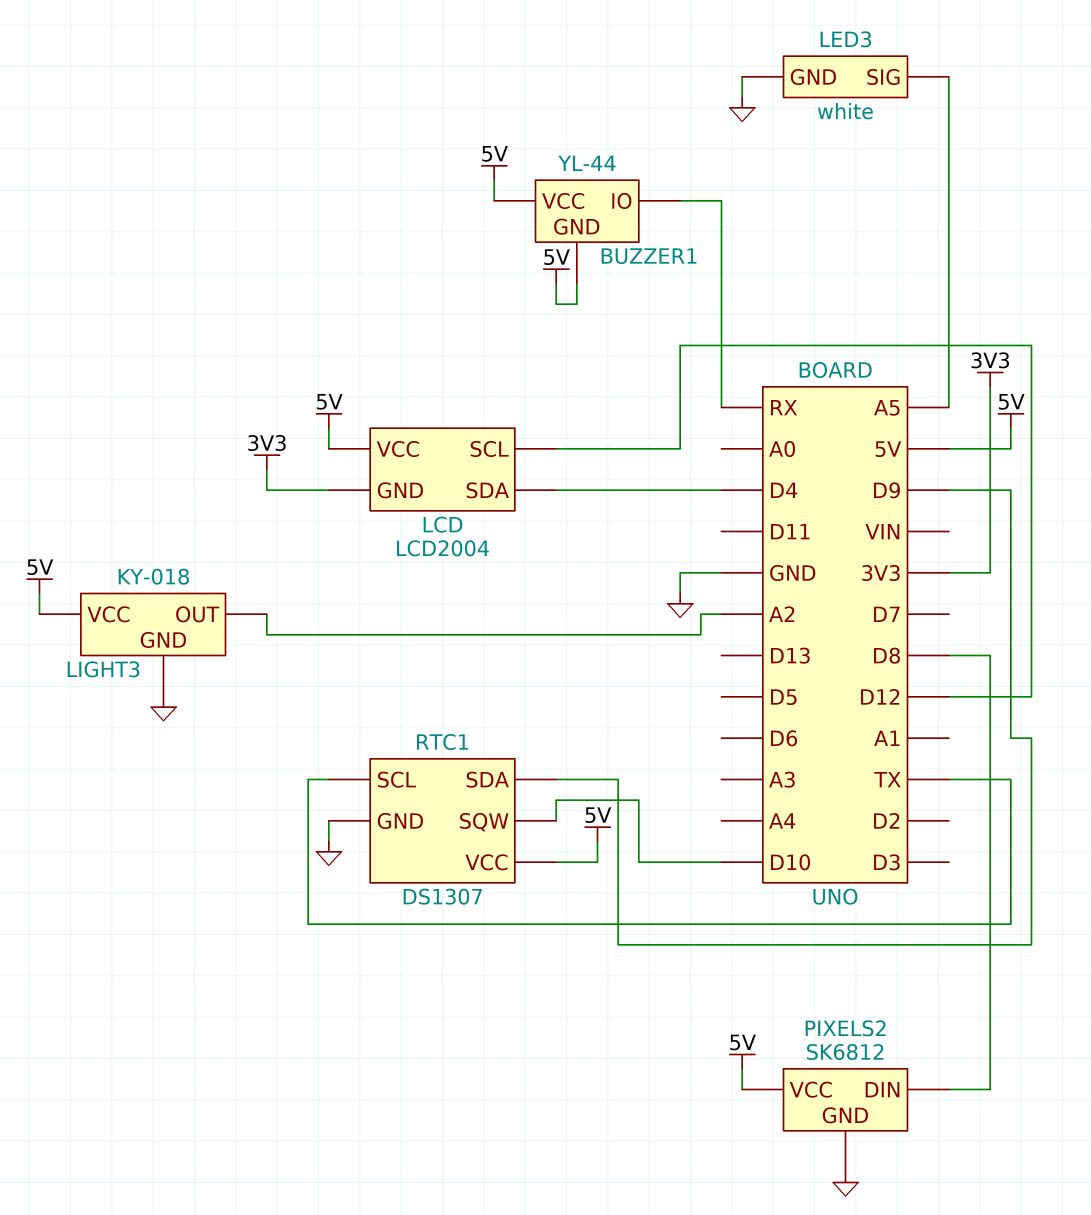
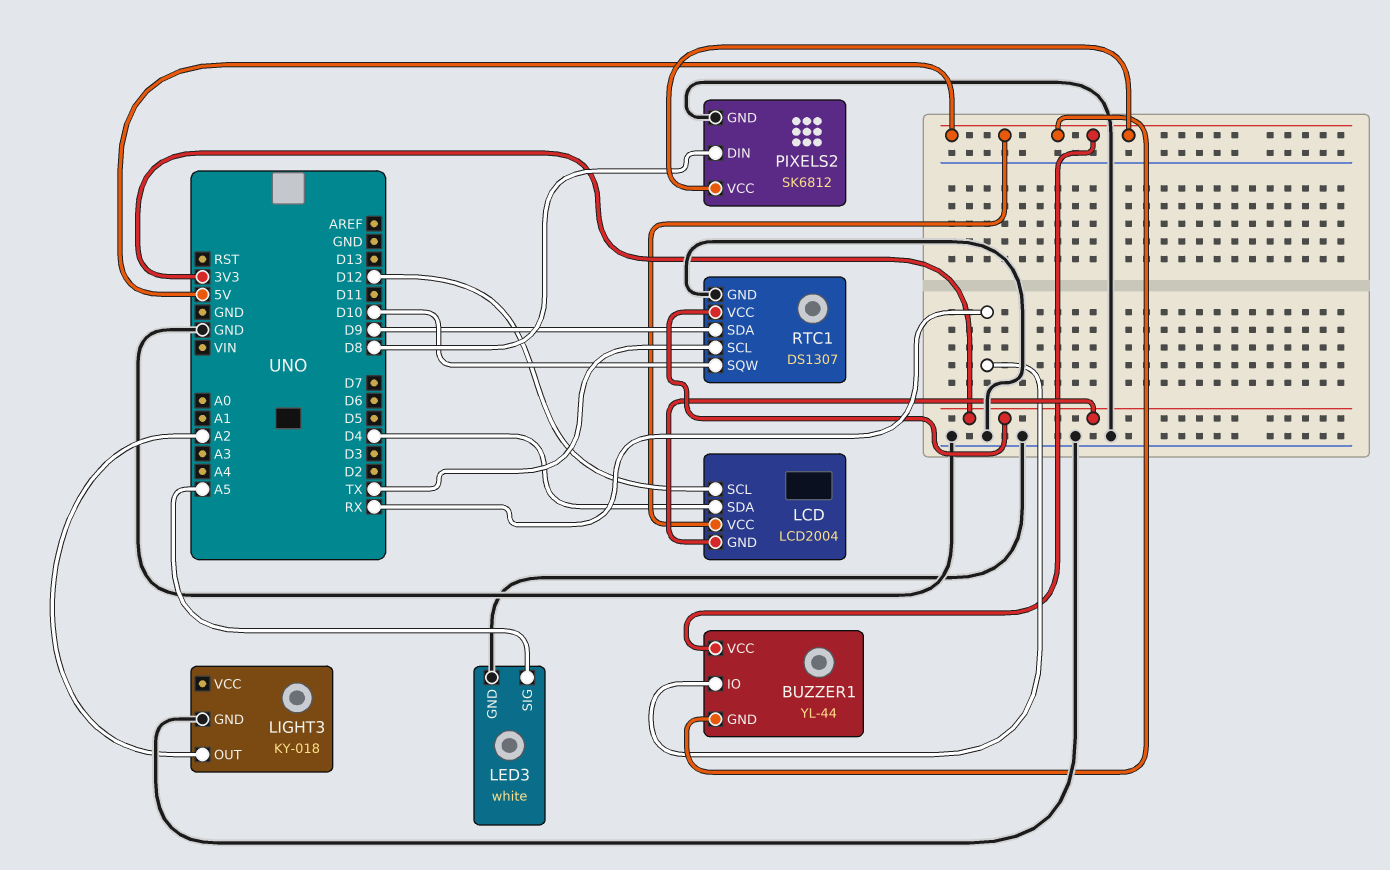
LIGHT3 pin VCC: 5V -> none
RTC1 pin VCC: 5V -> 3V3

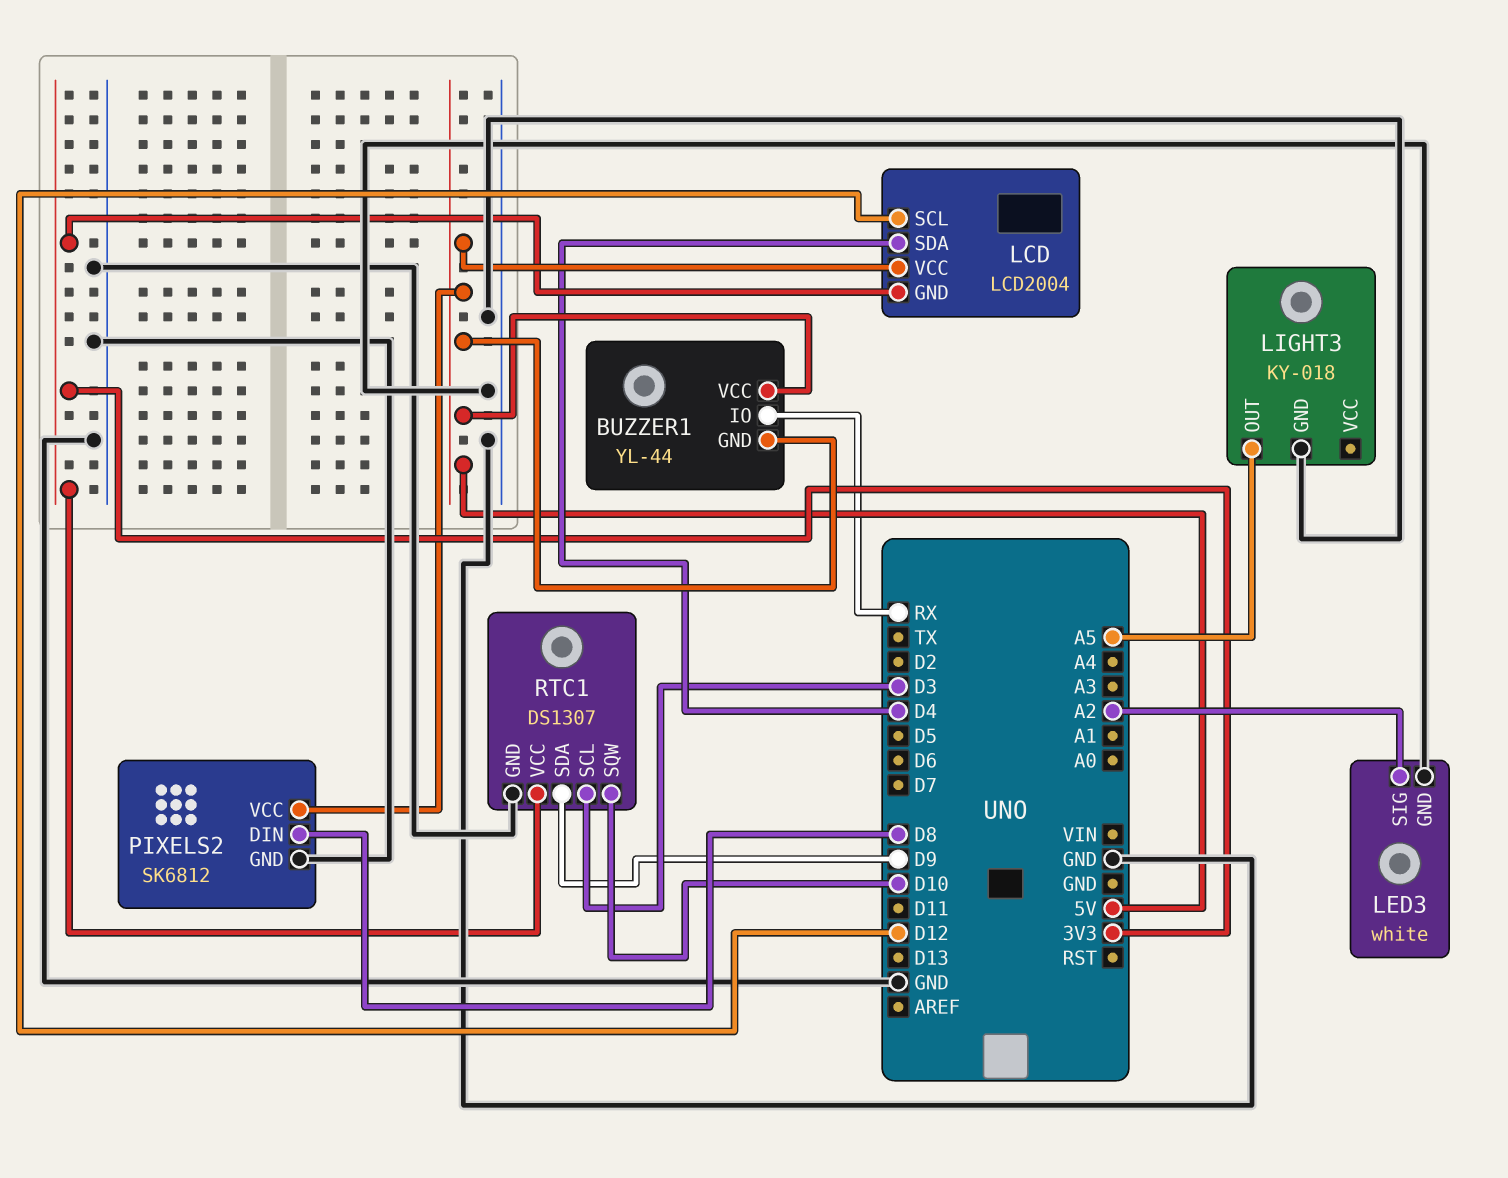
LED3 pin SIG: A5 -> A2
LIGHT3 pin OUT: A2 -> A5
RTC1 pin SCL: TX -> D3

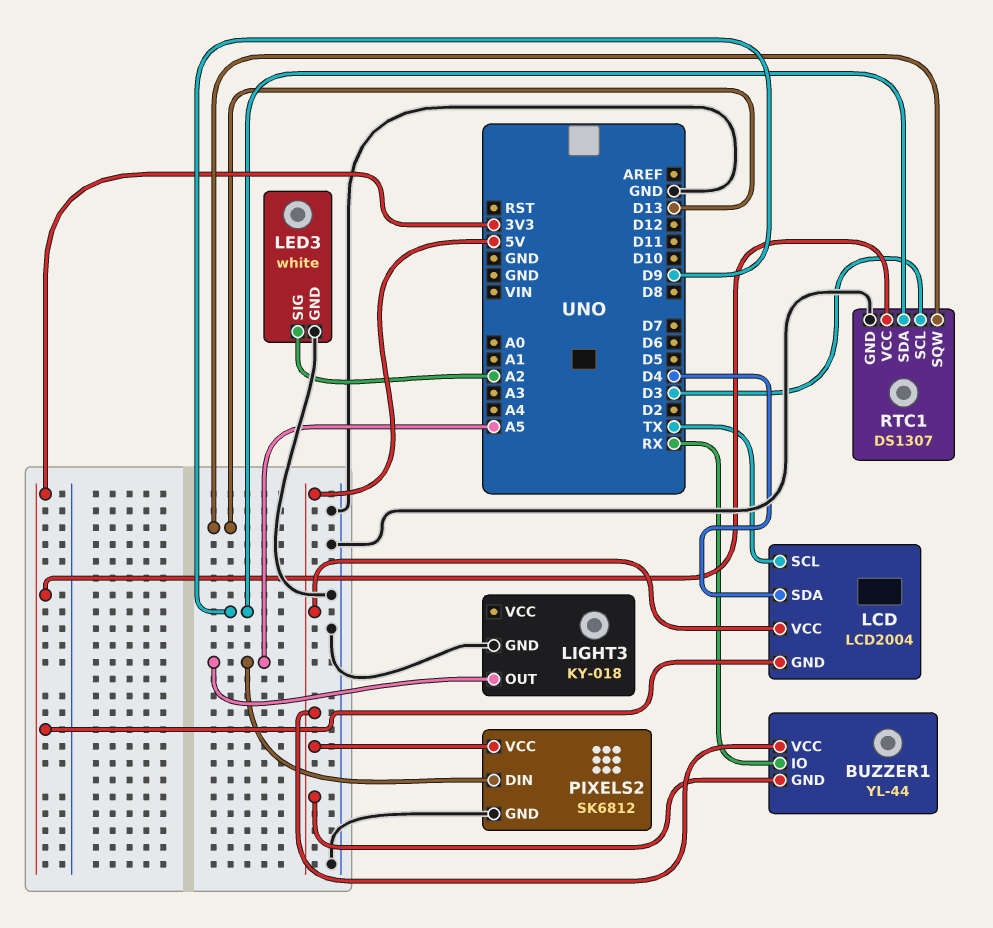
LCD pin SCL: D12 -> TX
PIXELS2 pin DIN: D8 -> A5
RTC1 pin SQW: D10 -> D13

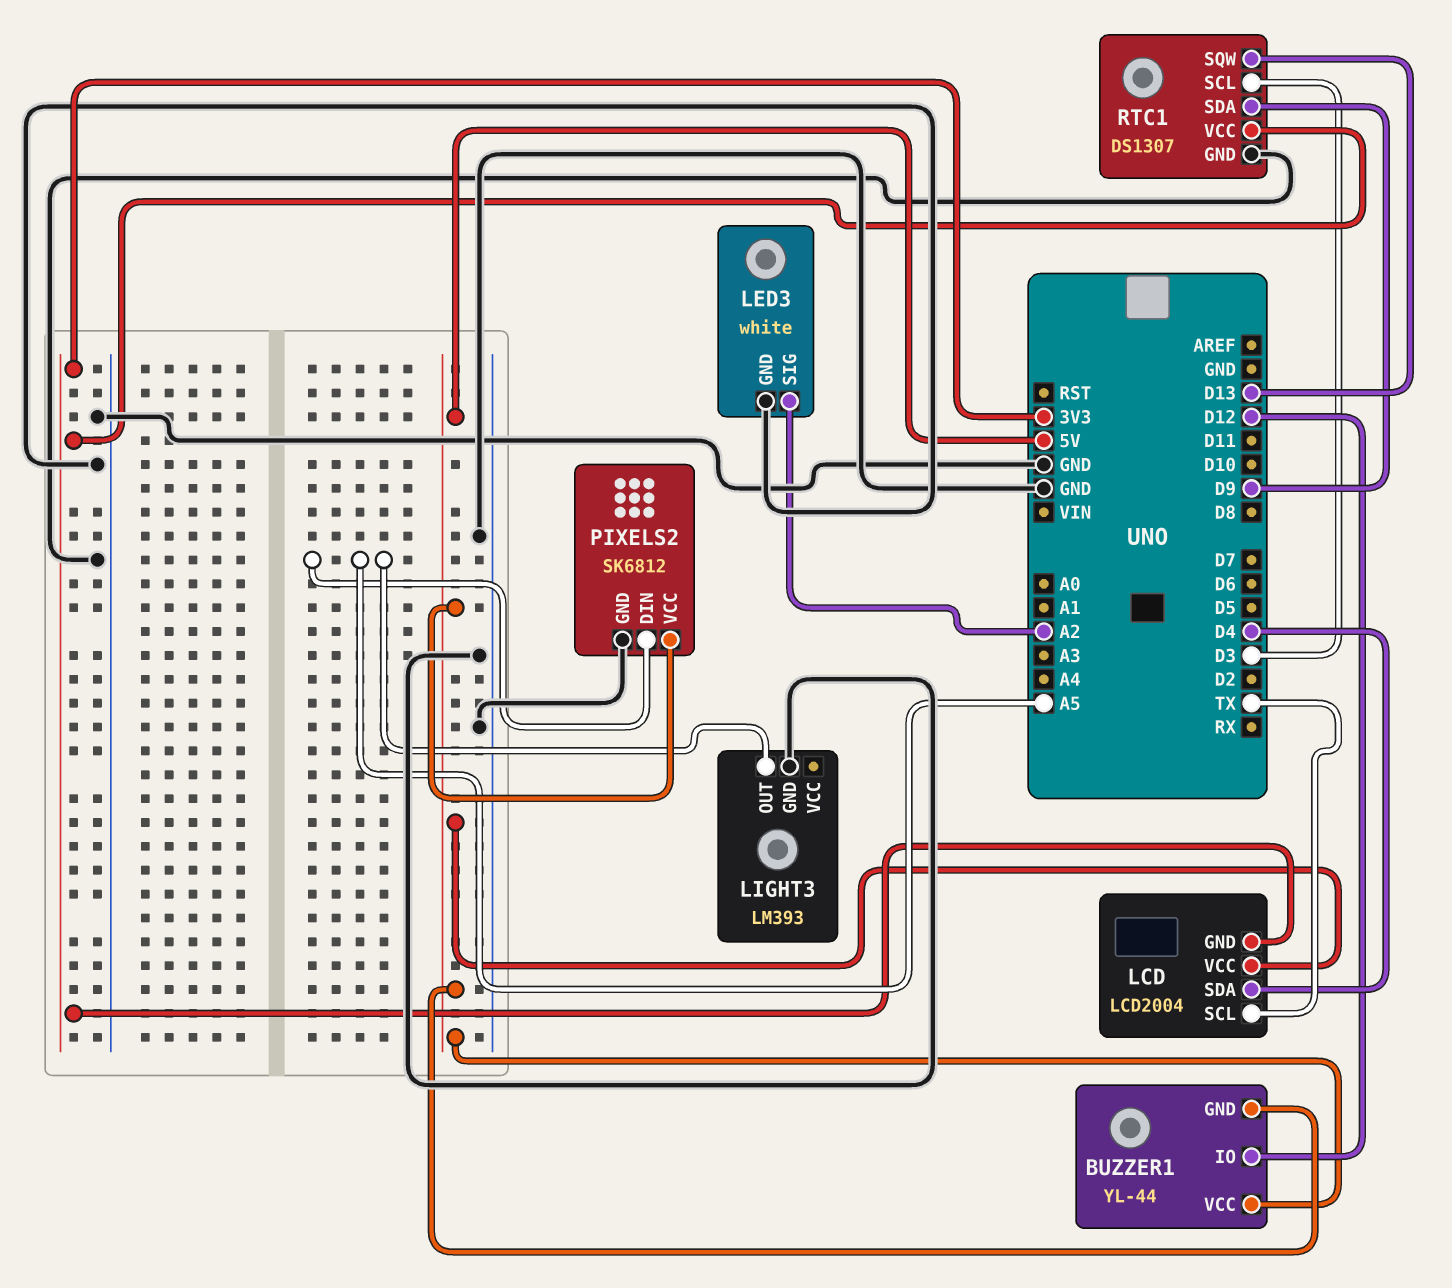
BUZZER1 pin IO: RX -> D12
LIGHT3: KY-018 -> LM393

